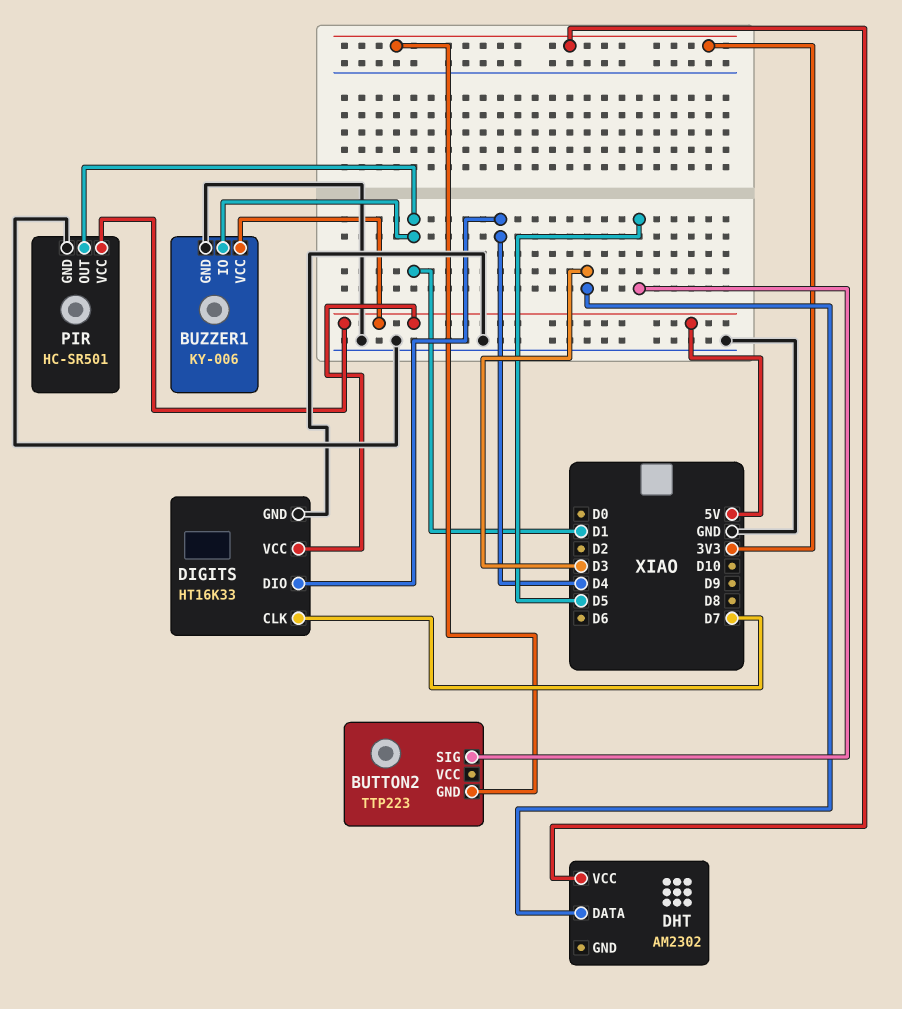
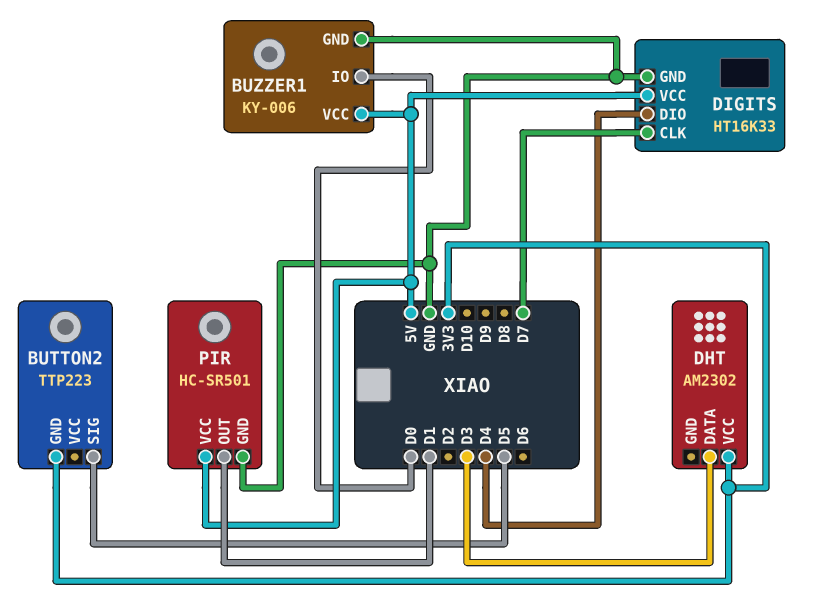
BUZZER1 pin IO: D1 -> D0

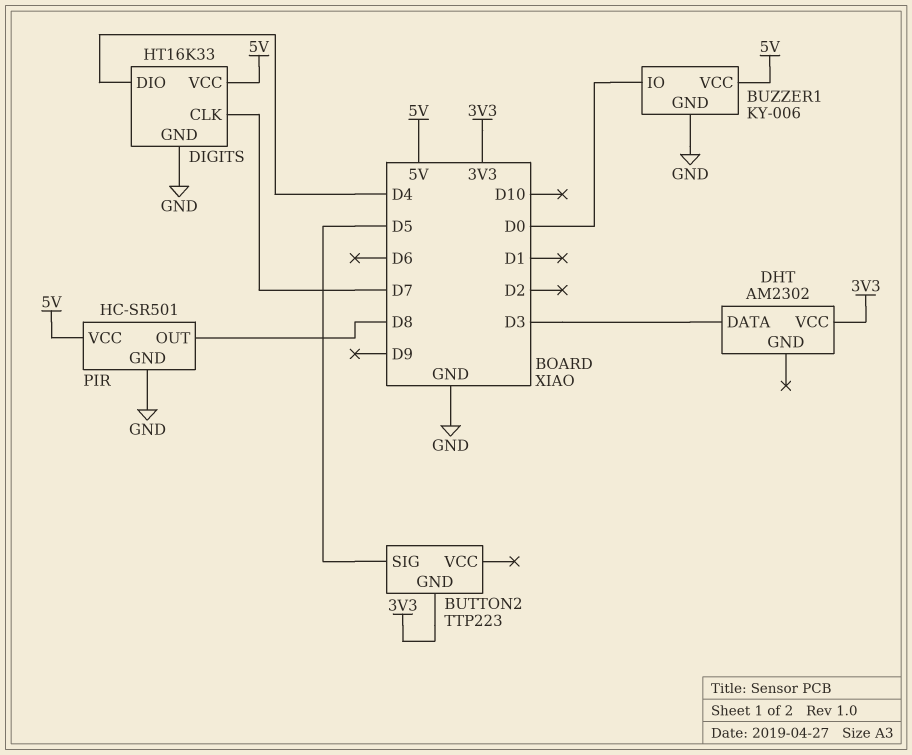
PIR pin OUT: D1 -> D8

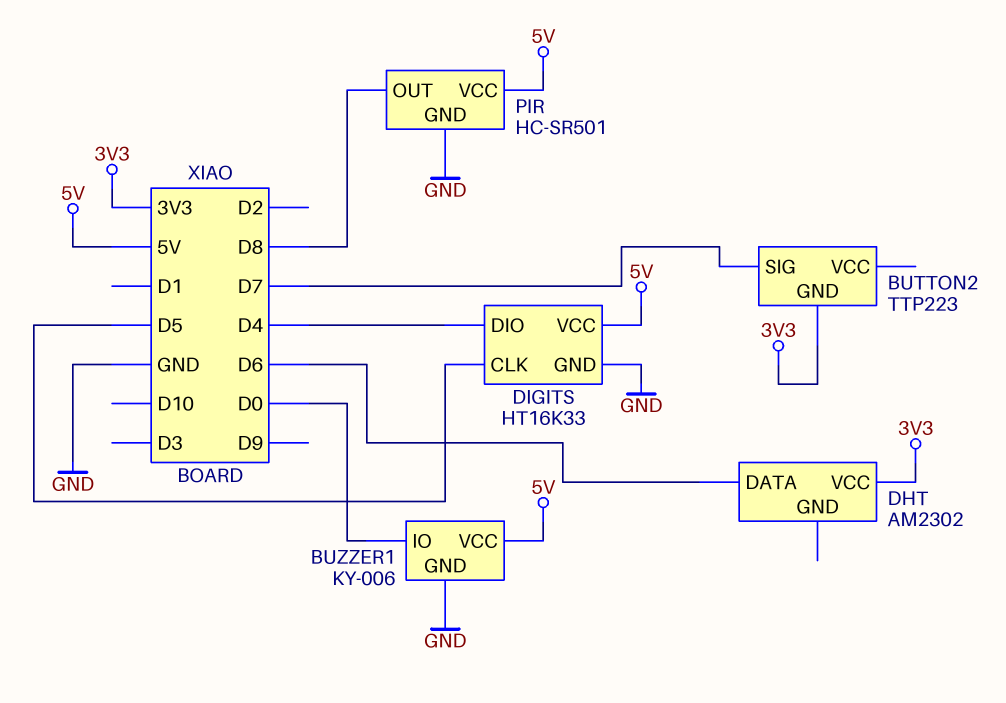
BUTTON2 pin SIG: D5 -> D7
DHT pin DATA: D3 -> D6
DIGITS pin CLK: D7 -> D5

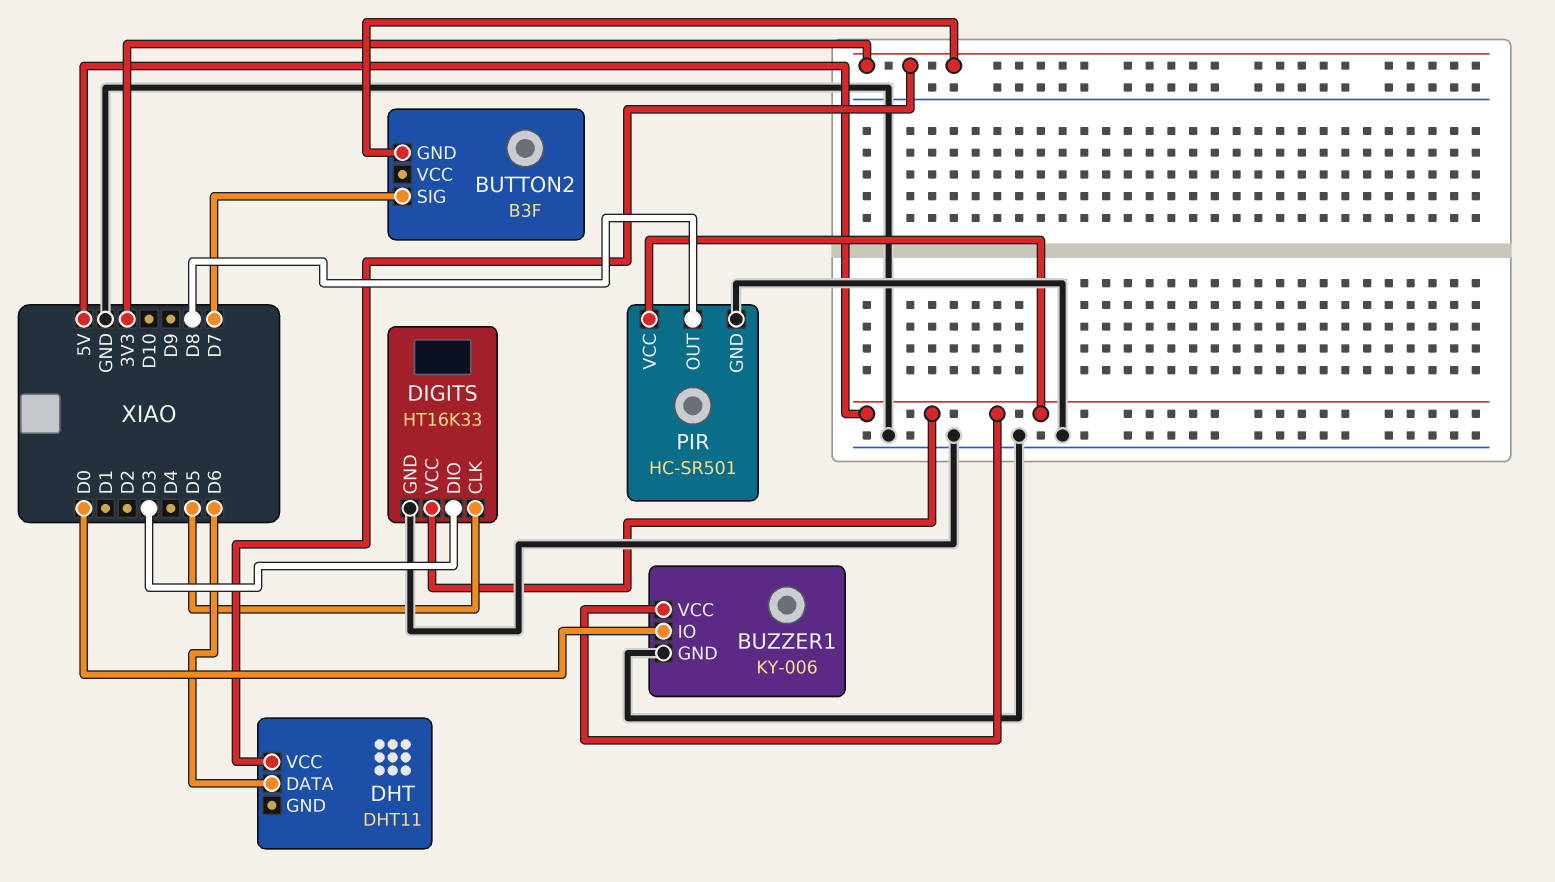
BUTTON2: TTP223 -> B3F
DHT: AM2302 -> DHT11
DIGITS pin DIO: D4 -> D3

